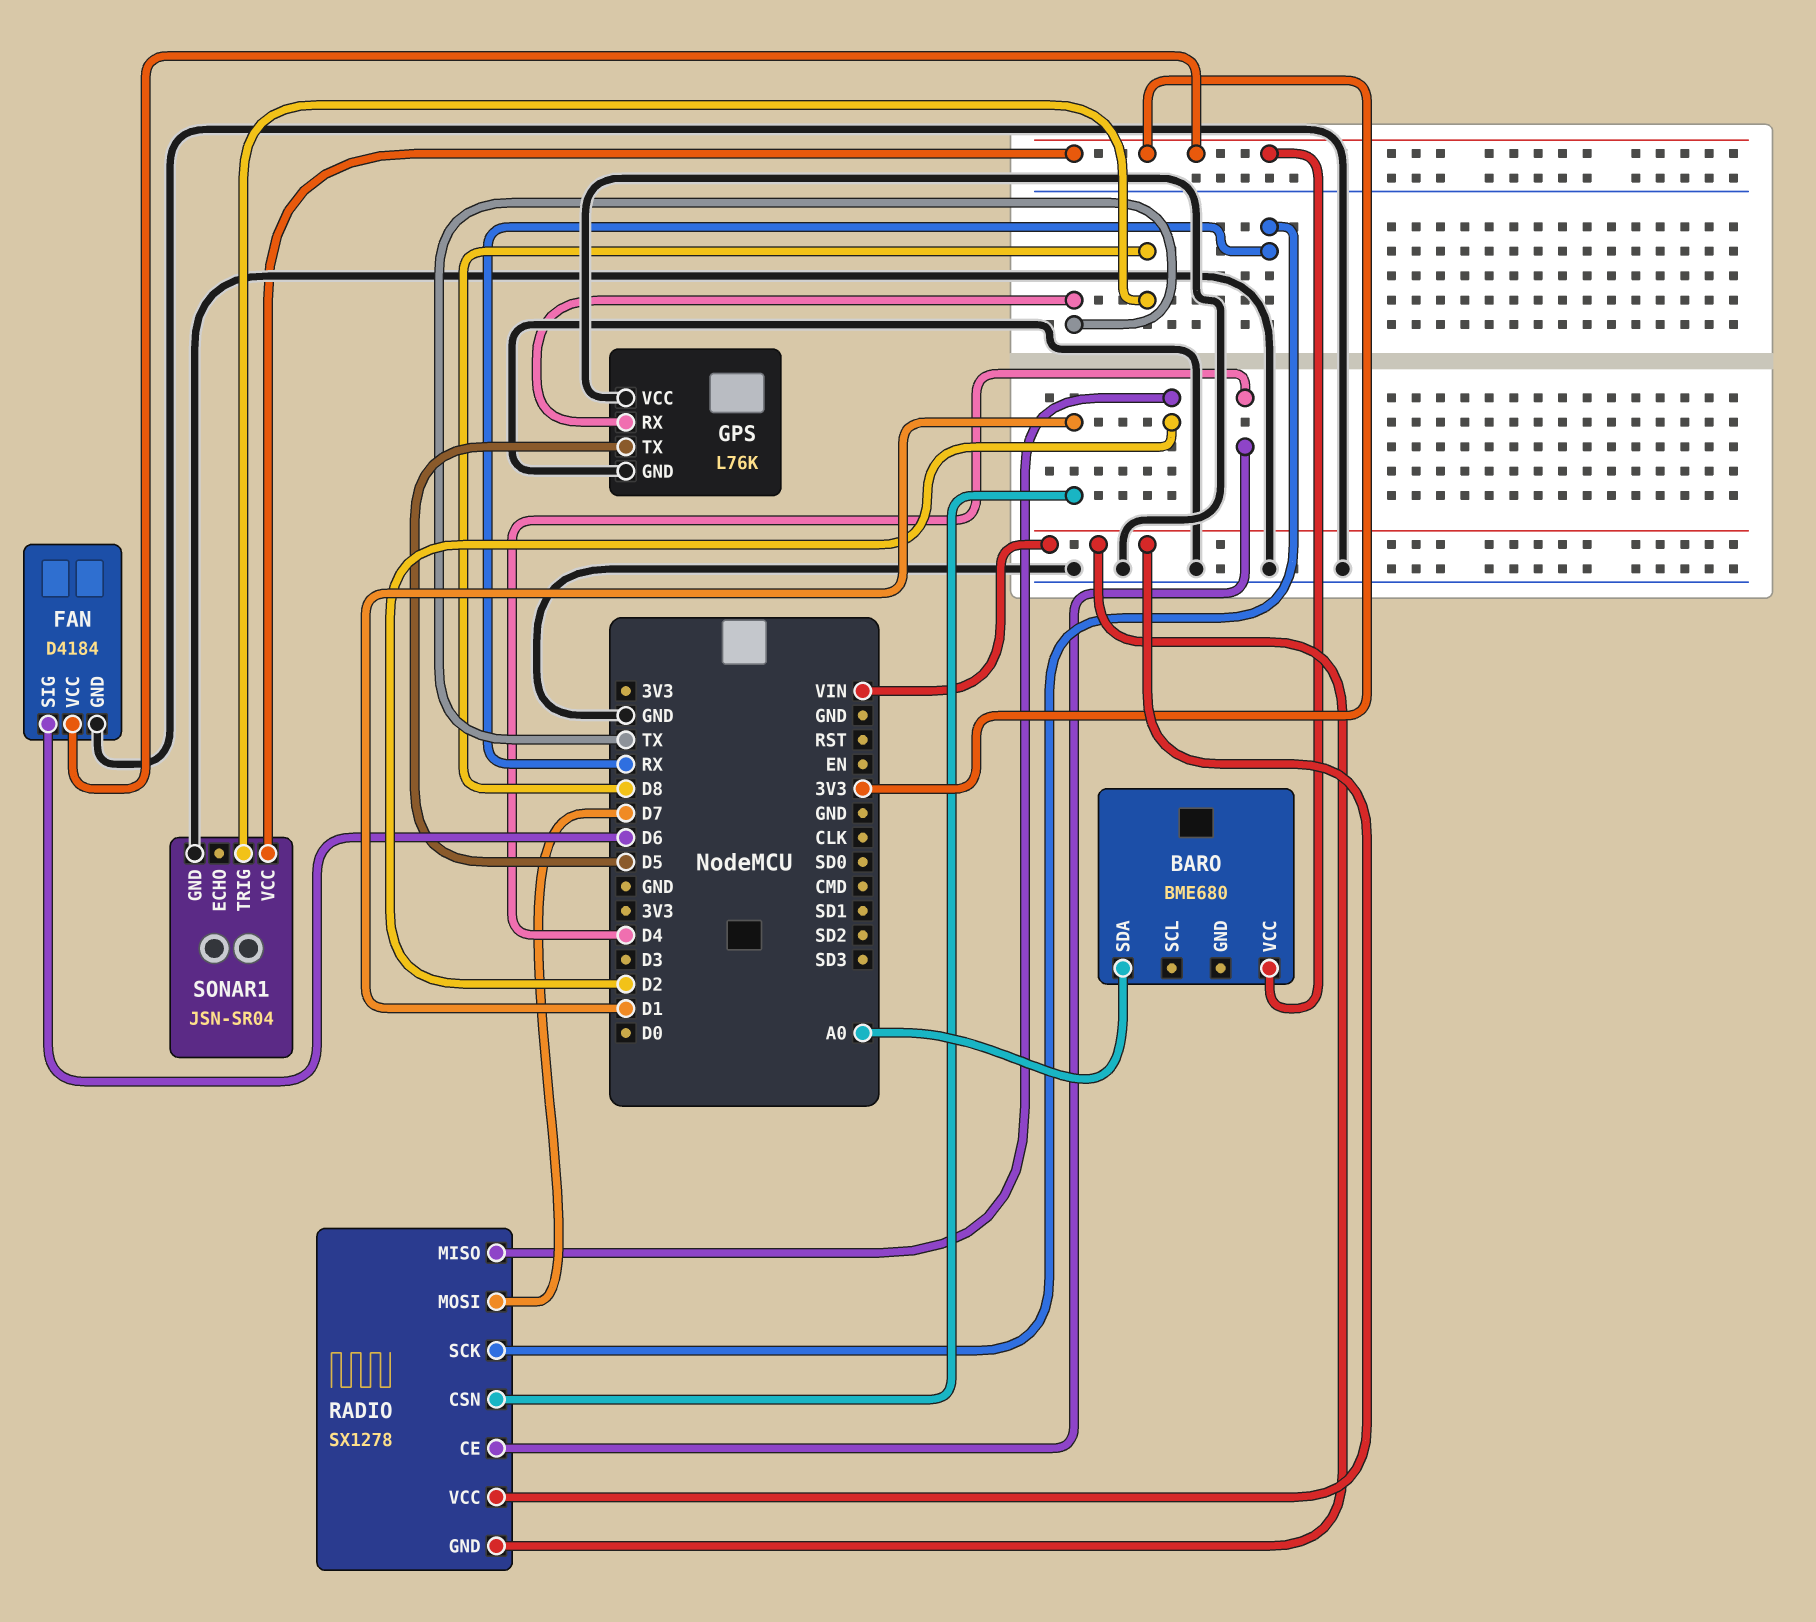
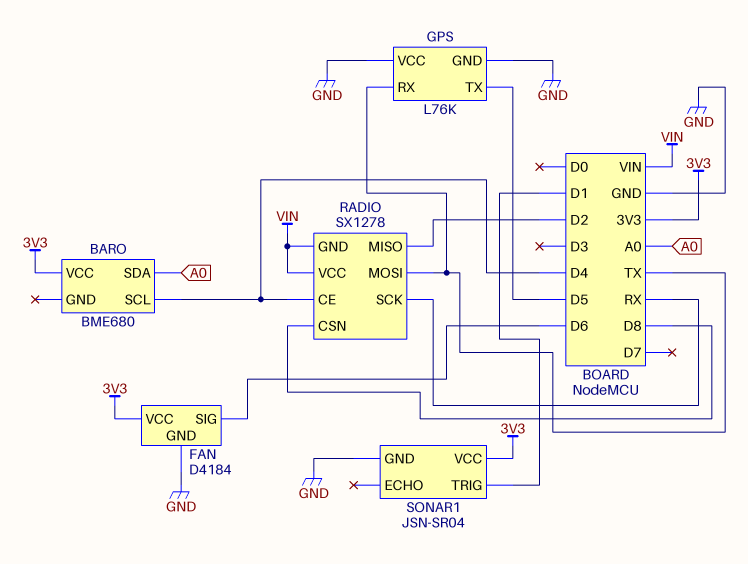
BARO pin SCL: none -> D4
RADIO pin CSN: D1 -> D8
RADIO pin MOSI: D7 -> TX
SONAR1 pin TRIG: D8 -> D1

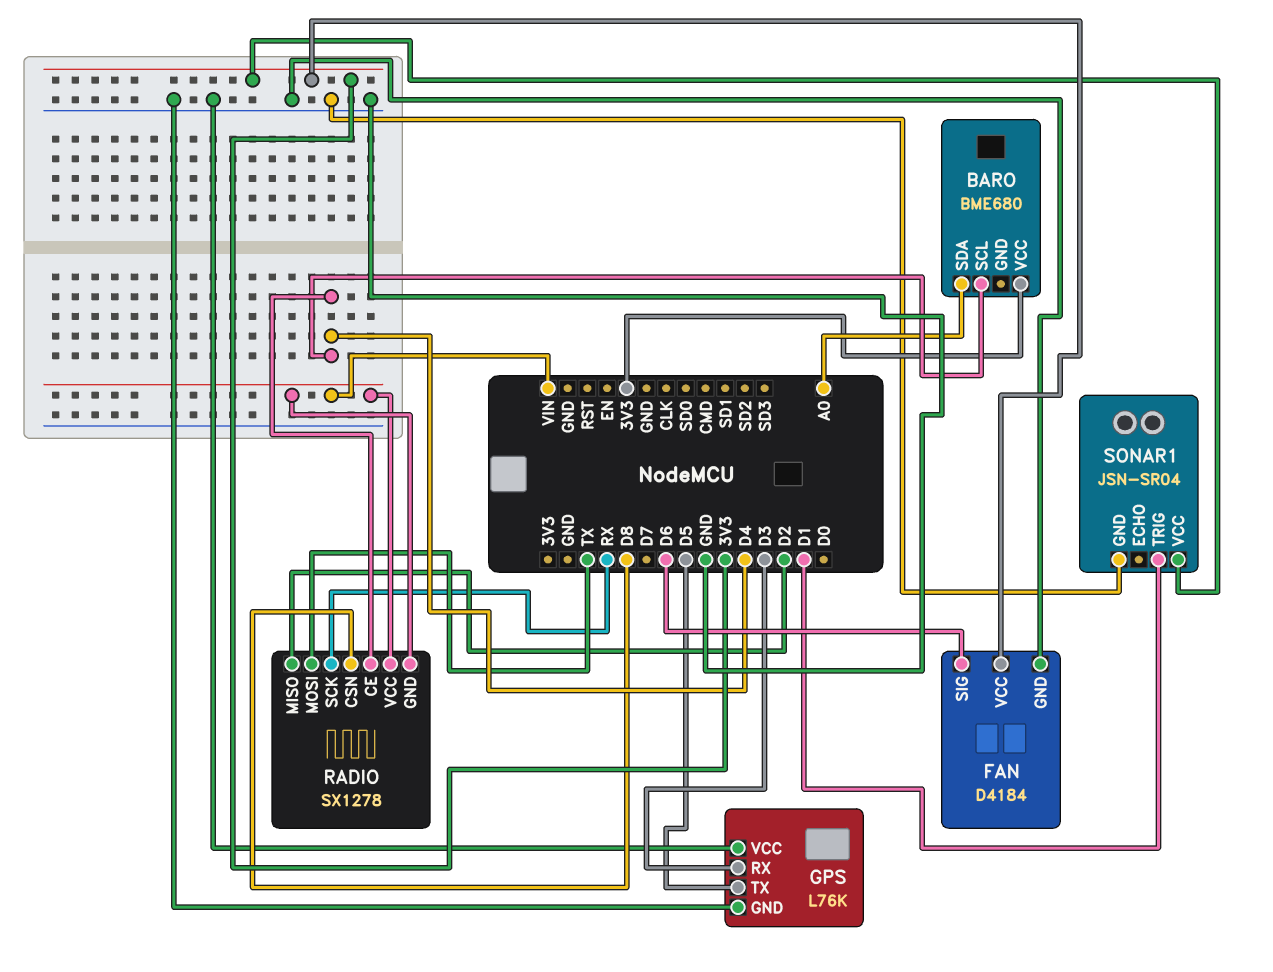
GPS pin RX: TX -> D3

